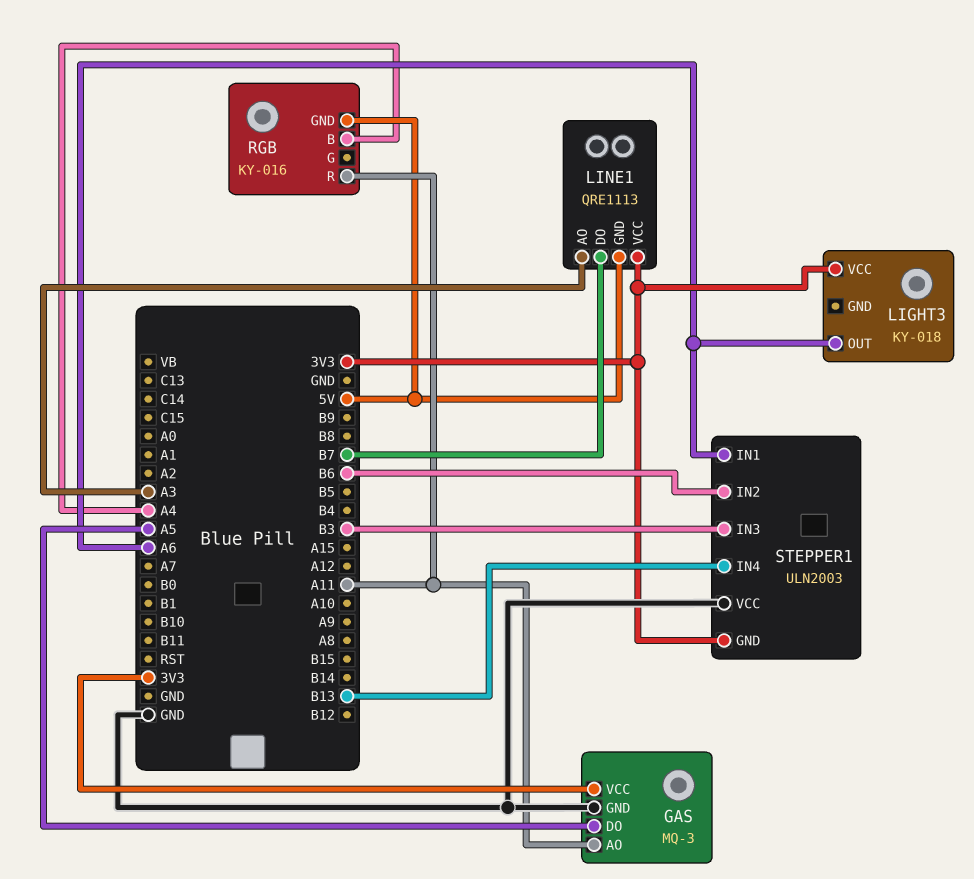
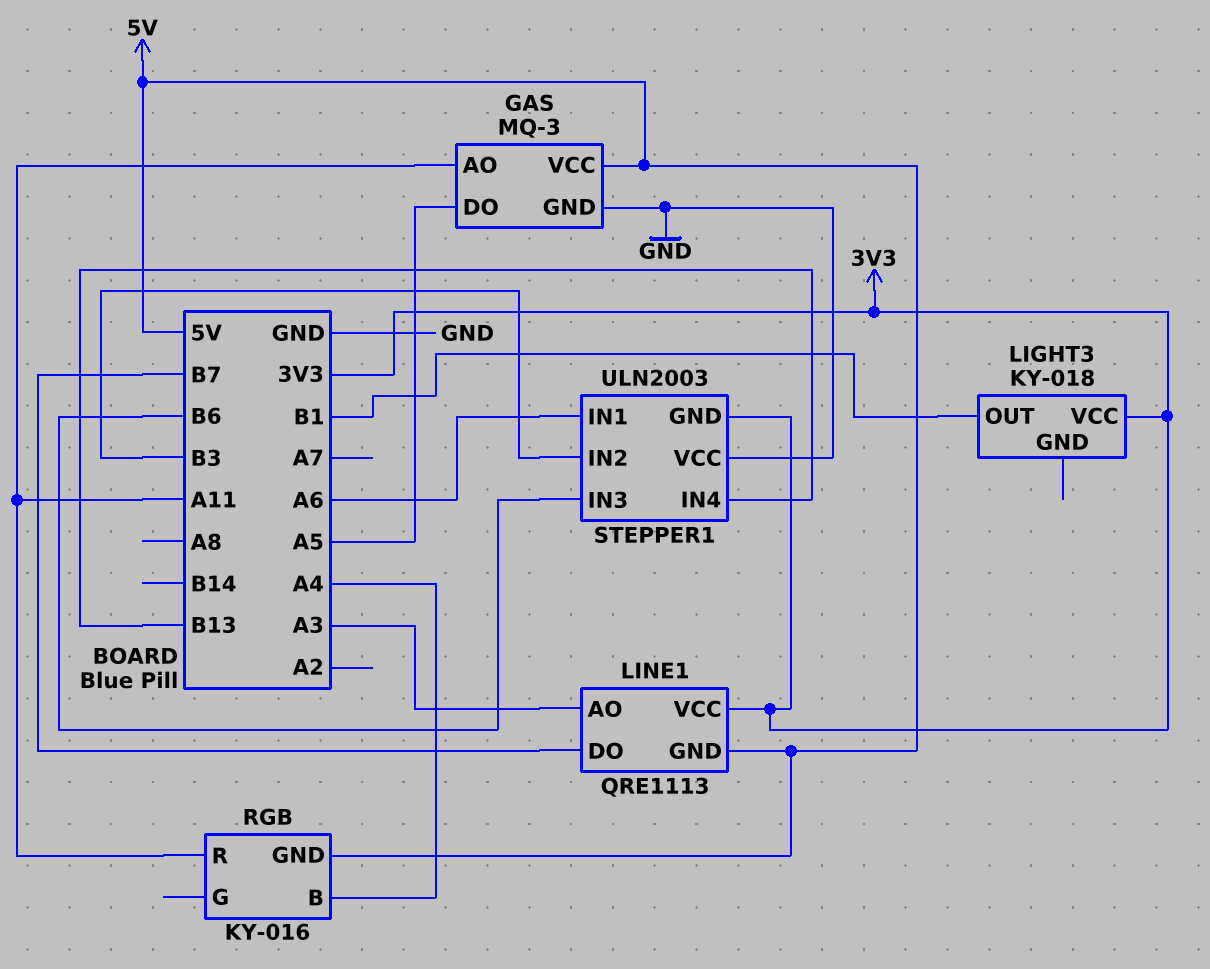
GAS pin VCC: 3V3 -> 5V
LIGHT3 pin OUT: A6 -> B1
STEPPER1 pin IN2: B6 -> B3
STEPPER1 pin IN3: B3 -> B6

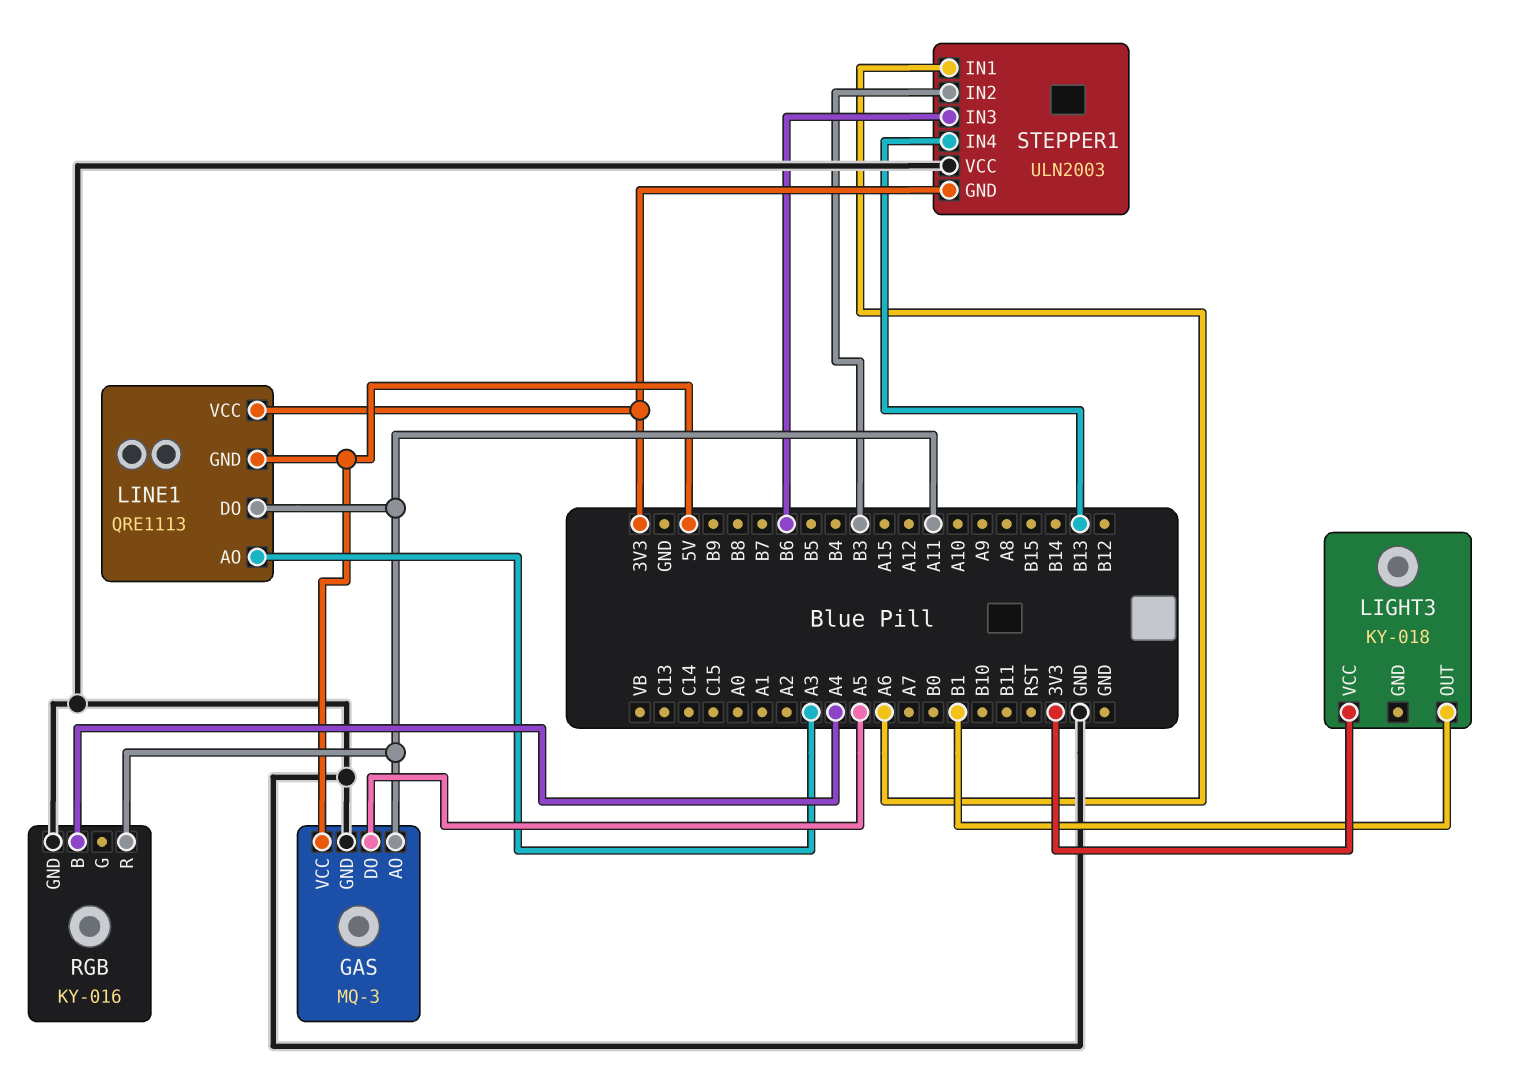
LINE1 pin DO: B7 -> A11
RGB pin GND: 5V -> GND

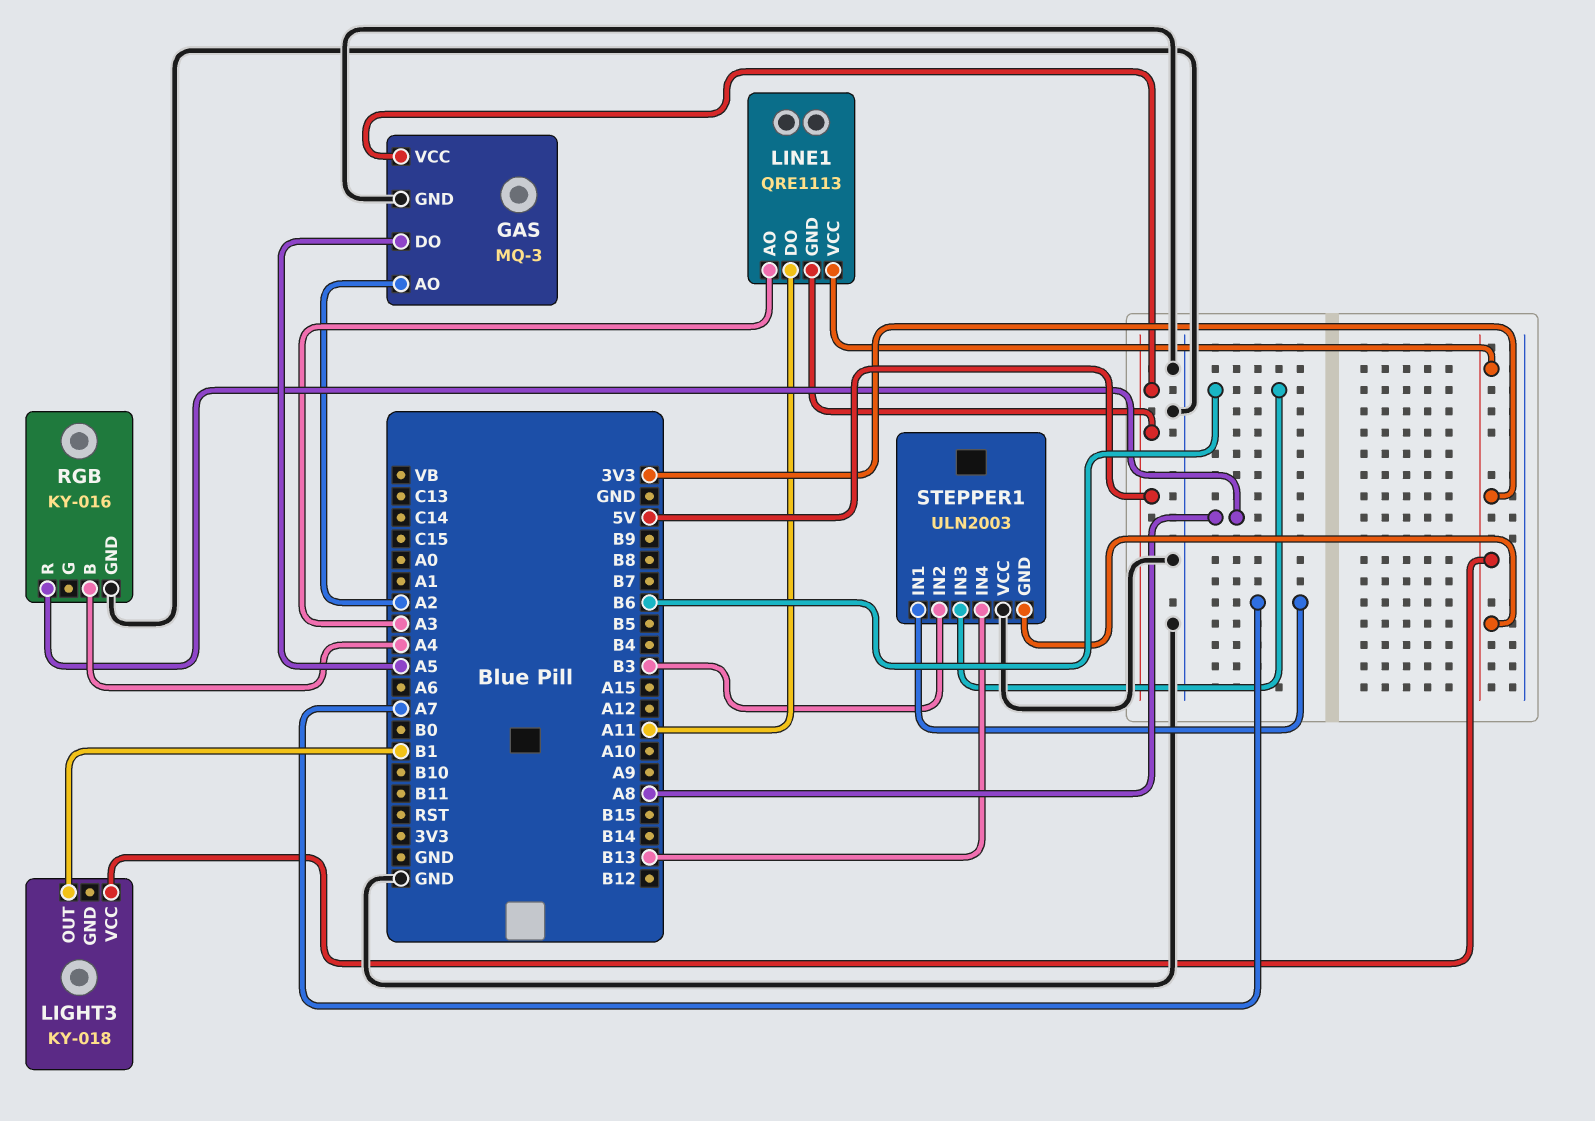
GAS pin AO: A11 -> A2
RGB pin R: A11 -> A8
STEPPER1 pin IN1: A6 -> A7

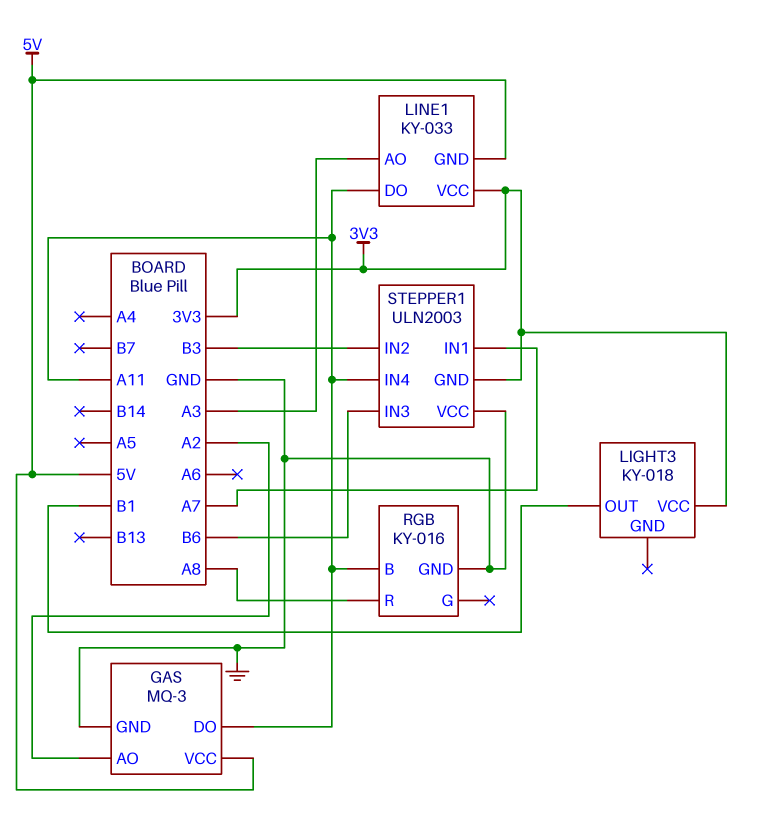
GAS pin DO: A5 -> A11
LINE1: QRE1113 -> KY-033
RGB pin B: A4 -> A11
STEPPER1 pin IN4: B13 -> A11

